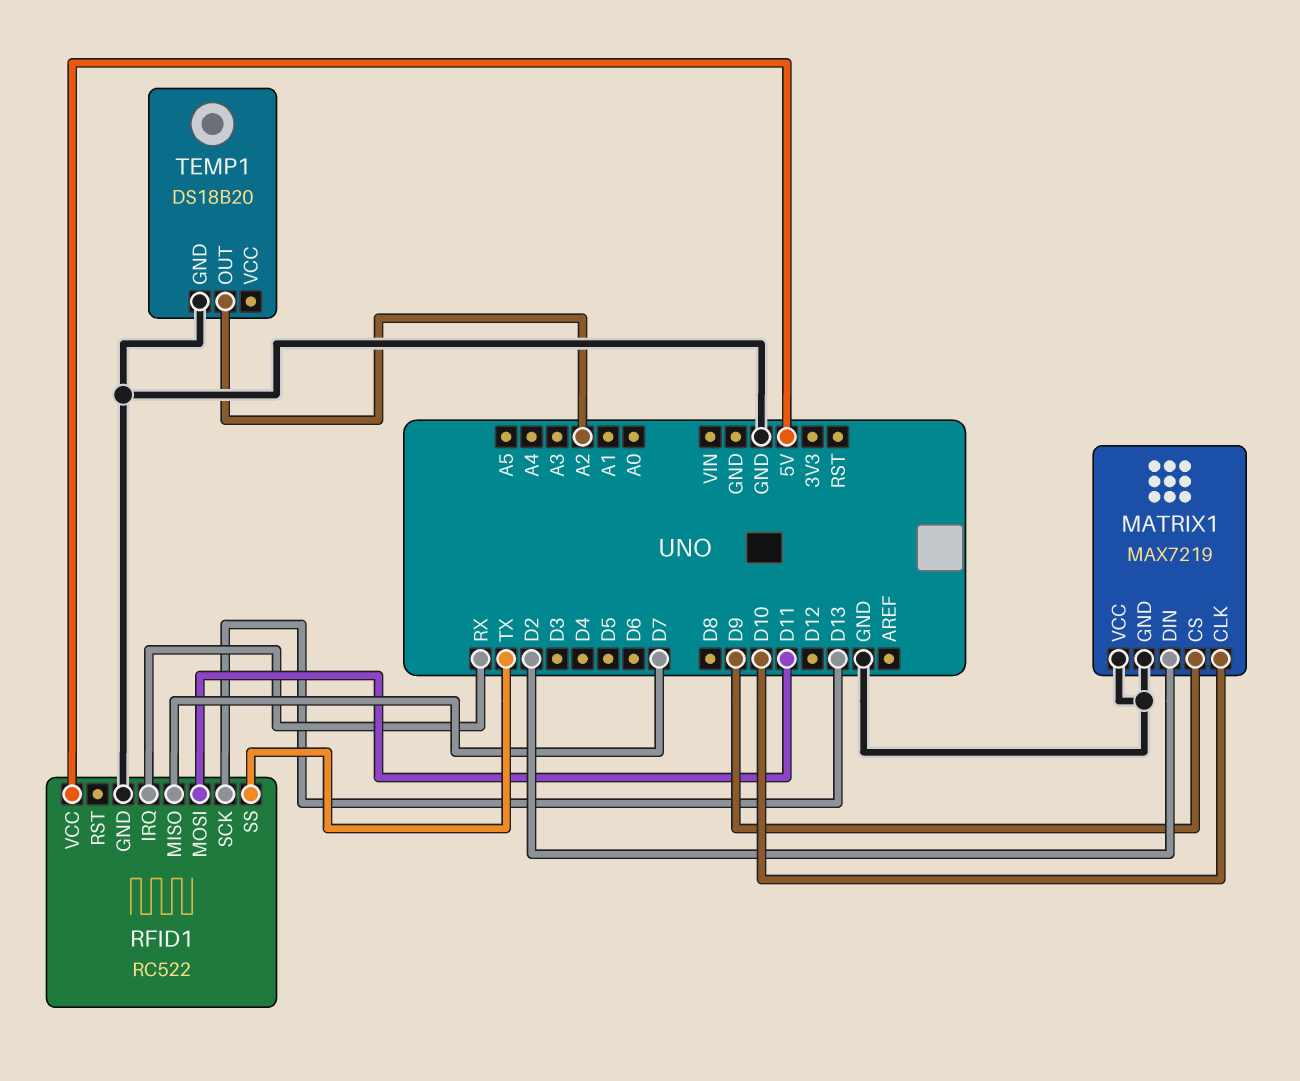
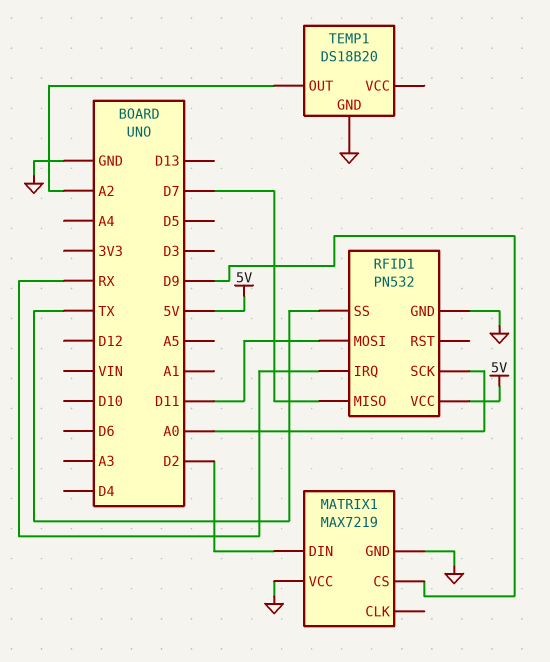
MATRIX1 pin CLK: D10 -> none
RFID1: RC522 -> PN532
RFID1 pin SCK: D13 -> A0

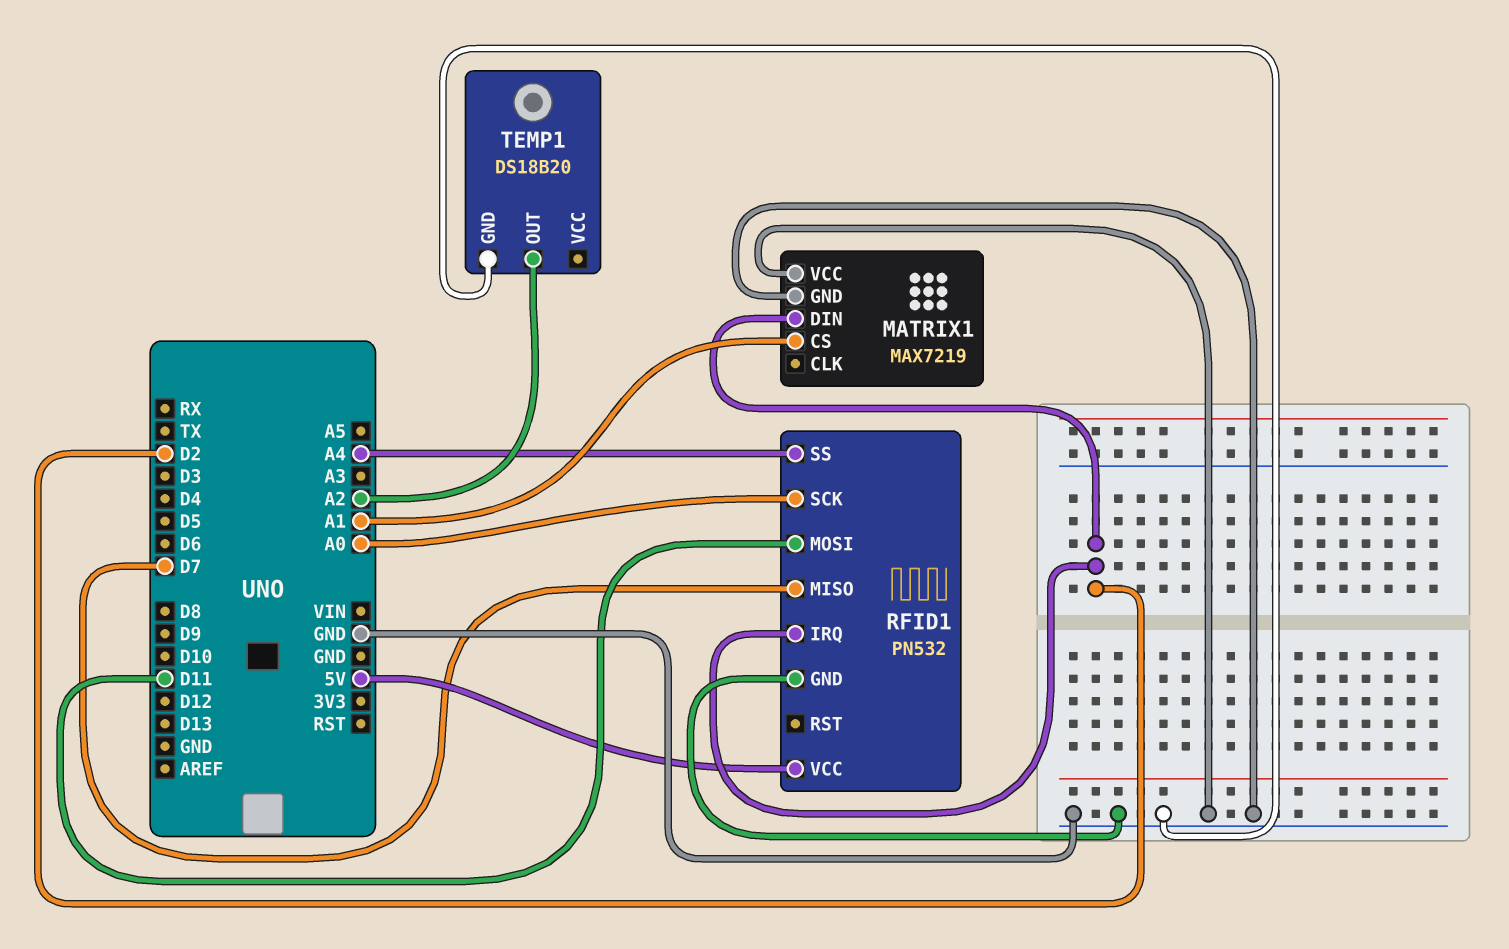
MATRIX1 pin CS: D9 -> A1
RFID1 pin IRQ: RX -> D2
RFID1 pin SS: TX -> A4

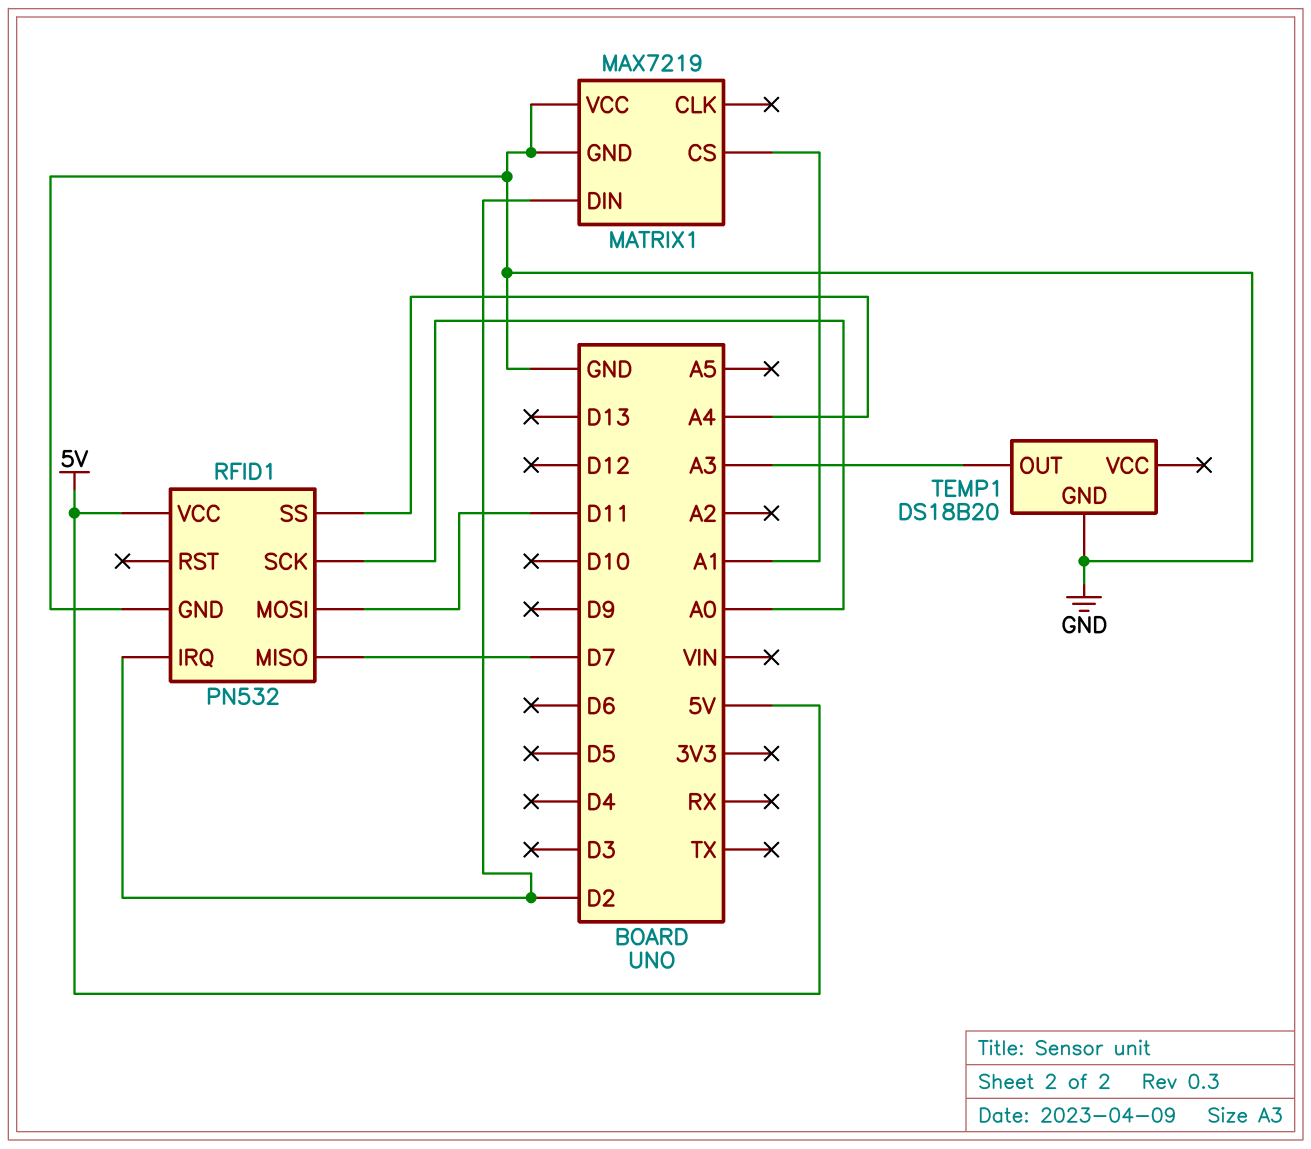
TEMP1 pin OUT: A2 -> A3

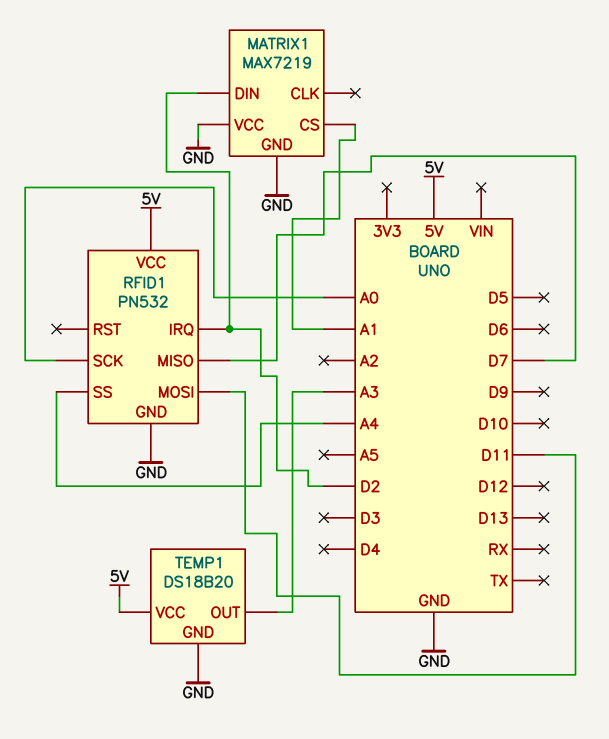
TEMP1 pin VCC: none -> 5V

